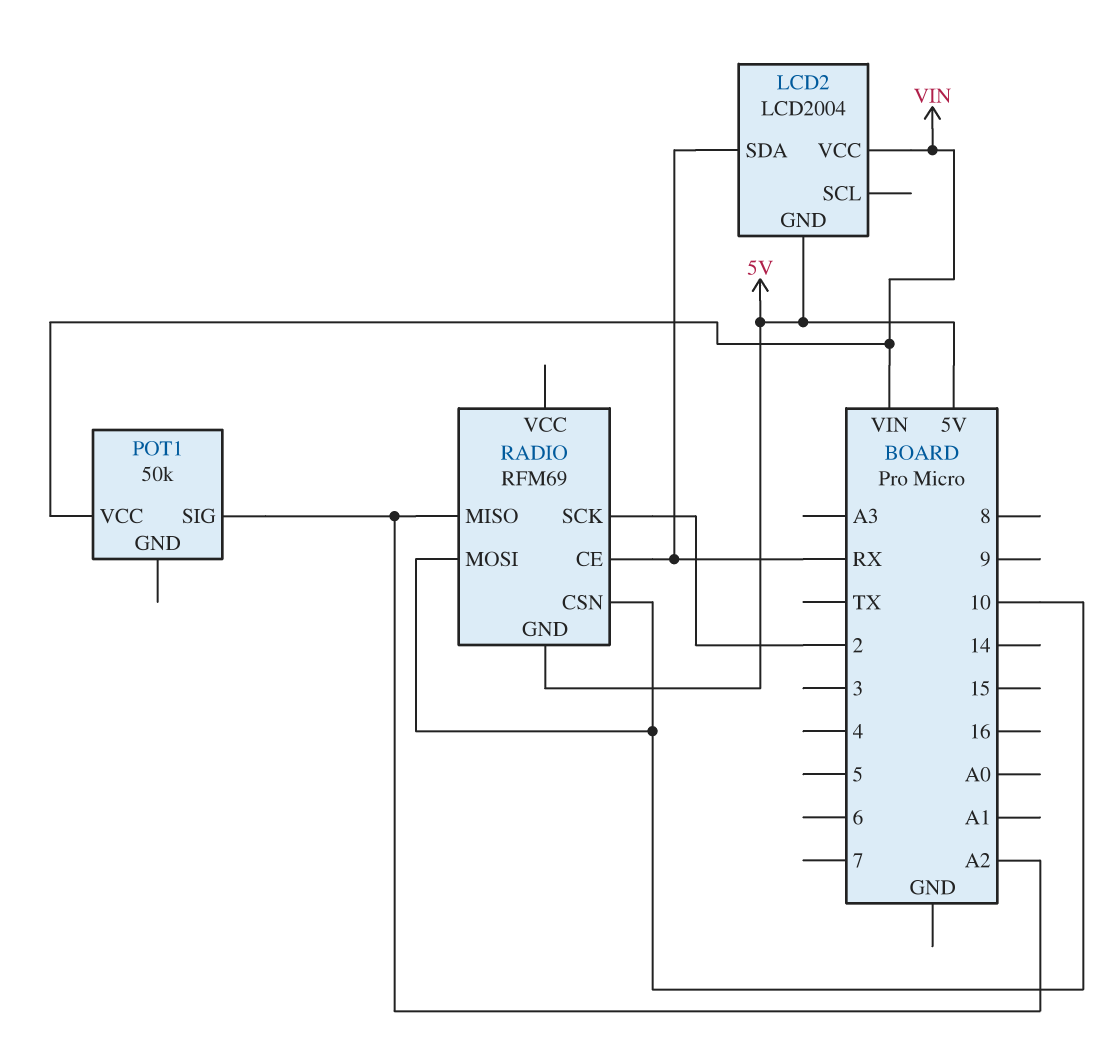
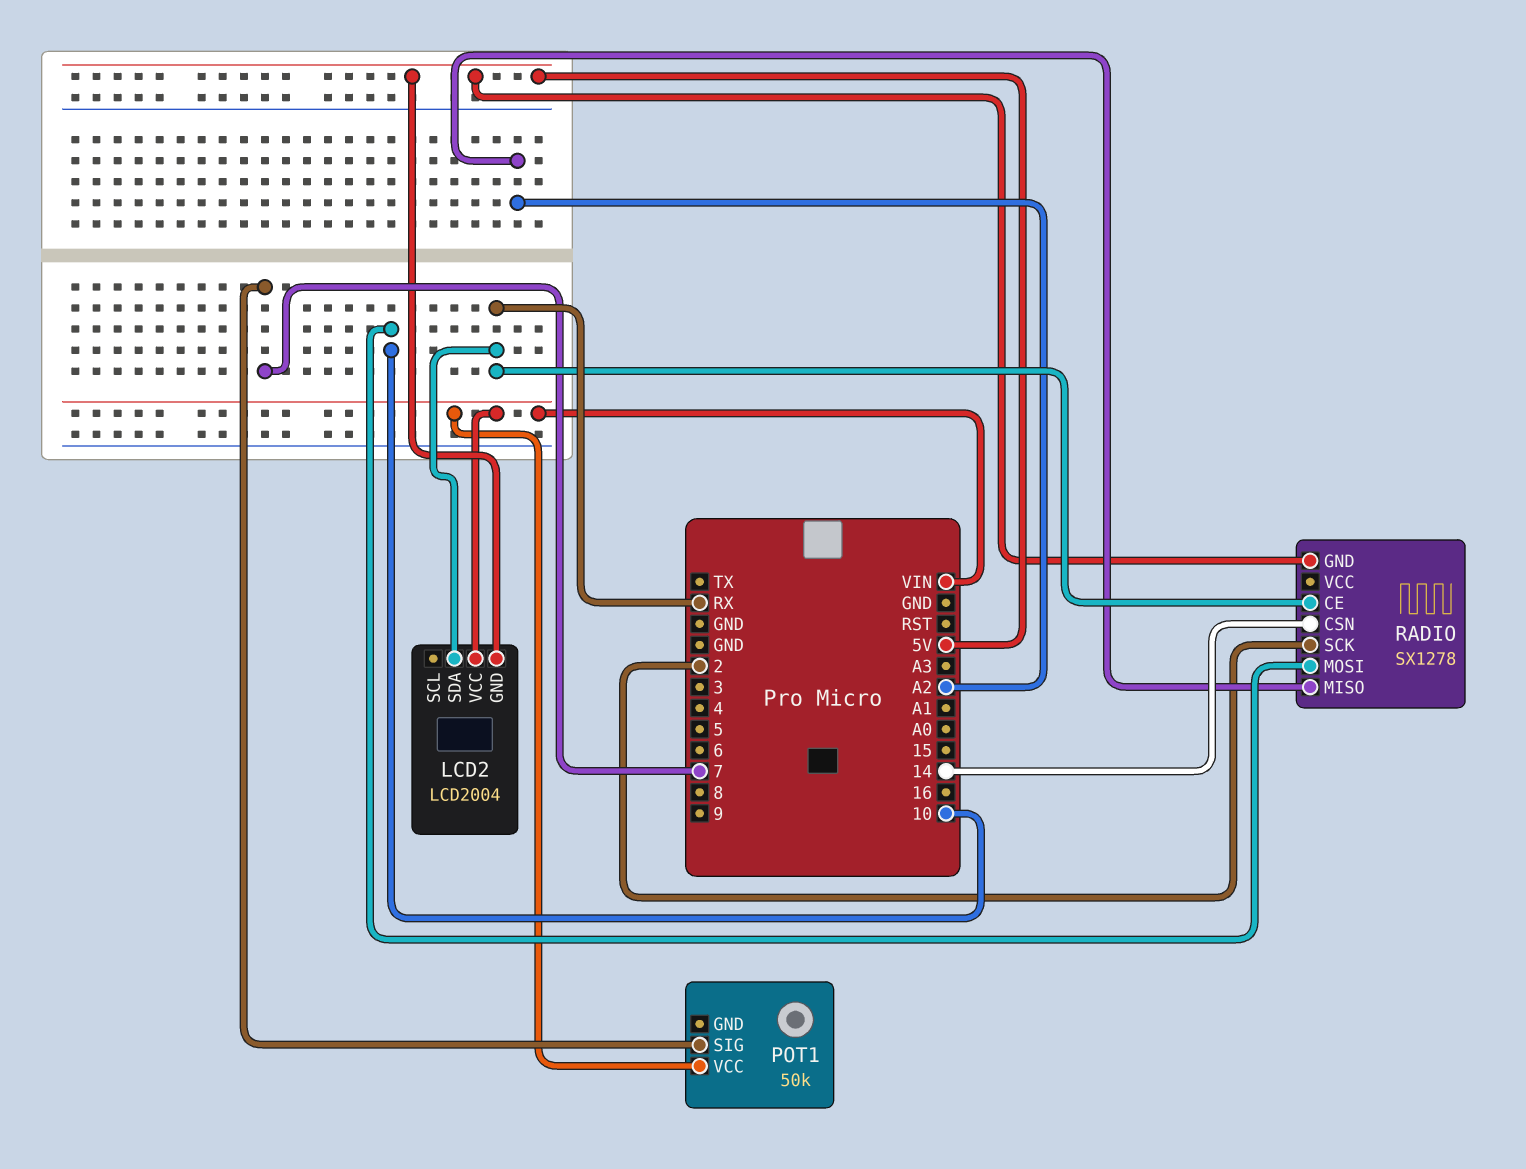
POT1 pin SIG: A2 -> 7
RADIO: RFM69 -> SX1278
RADIO pin CSN: 10 -> 14

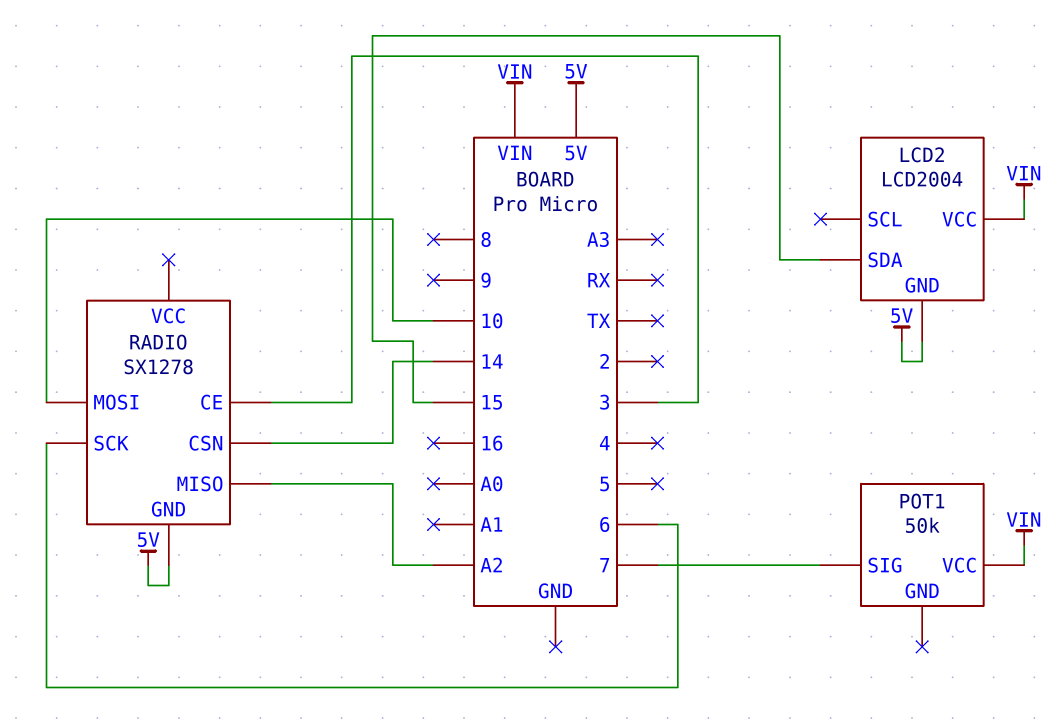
LCD2 pin SDA: RX -> 15
RADIO pin CE: RX -> 3
RADIO pin SCK: 2 -> 6

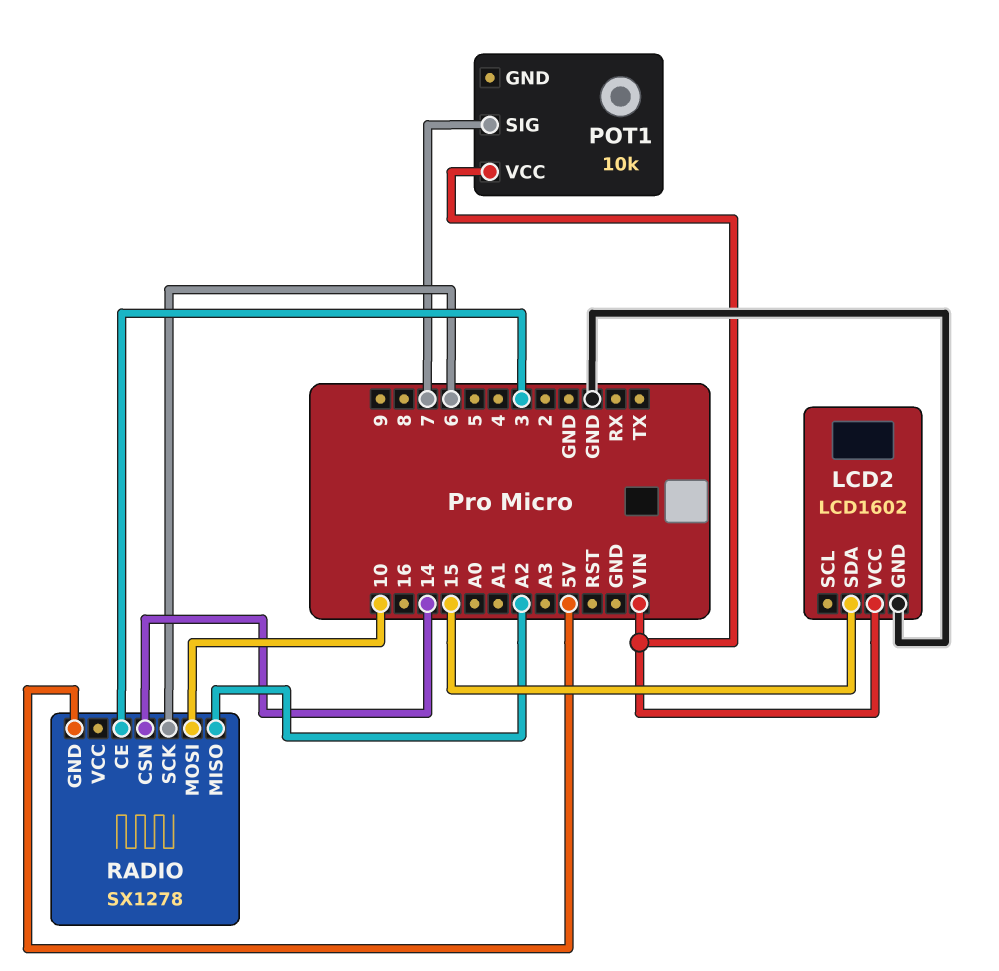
LCD2: LCD2004 -> LCD1602
LCD2 pin GND: 5V -> GND
POT1: 50k -> 10k

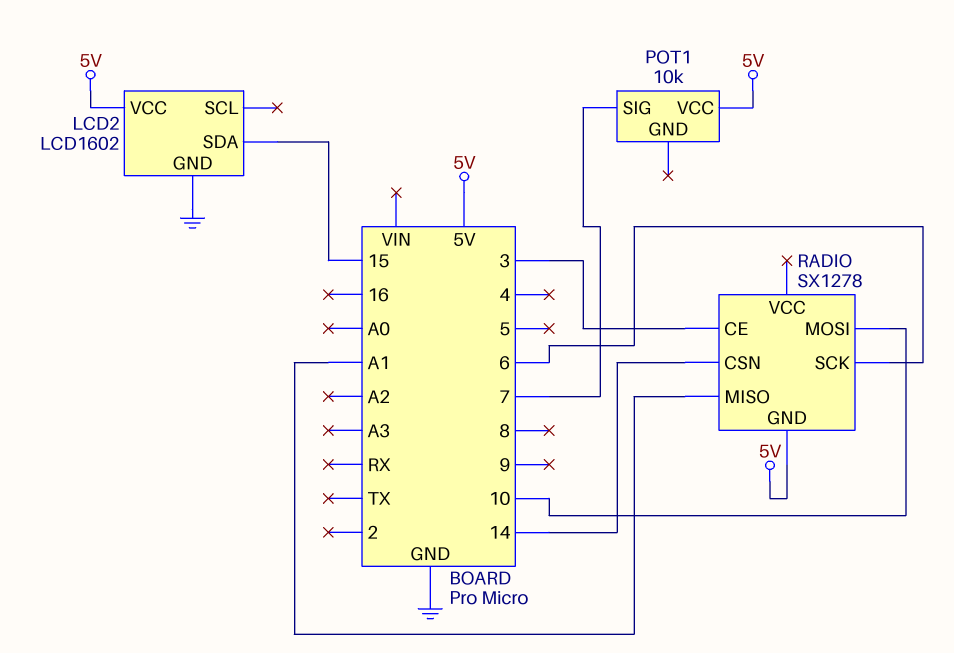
LCD2 pin VCC: VIN -> 5V
POT1 pin VCC: VIN -> 5V
RADIO pin MISO: A2 -> A1

